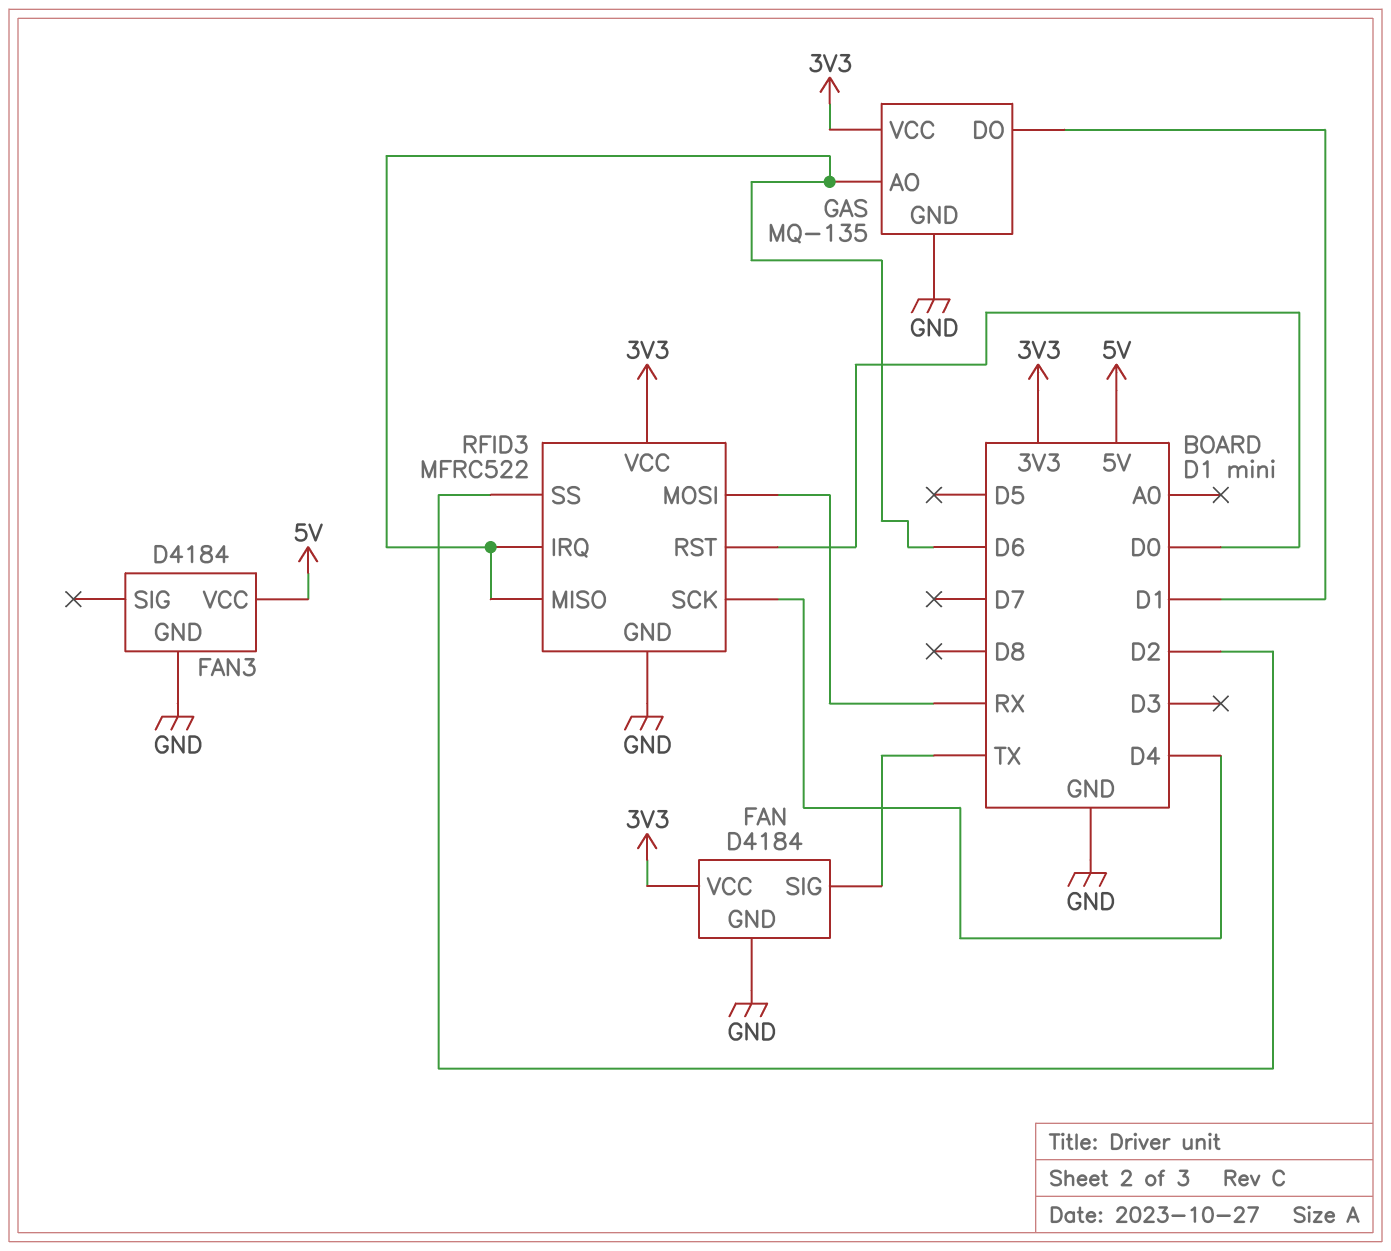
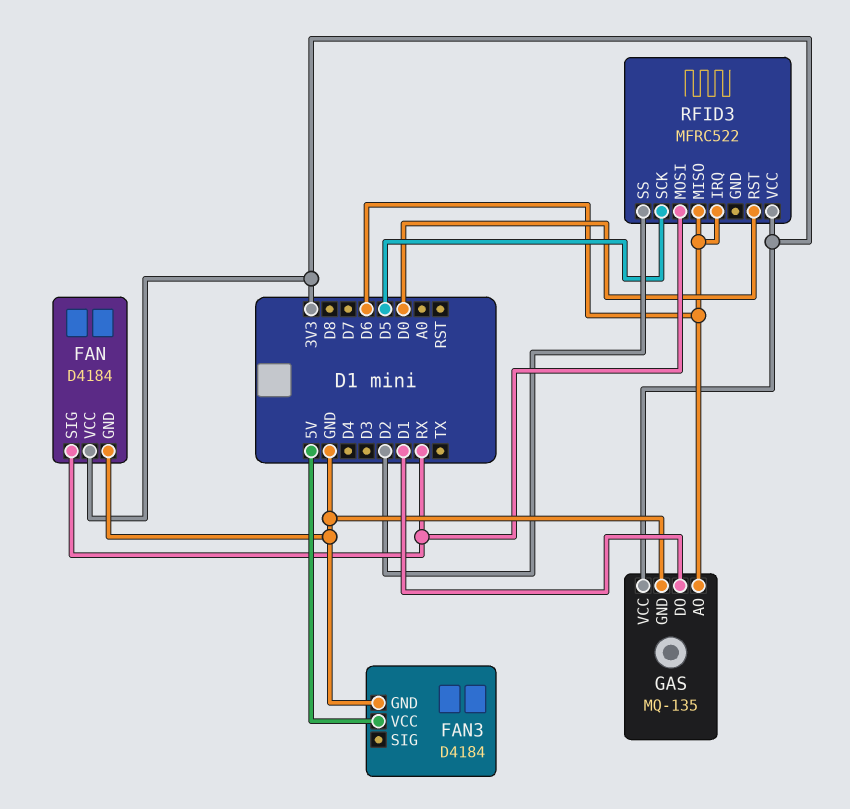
FAN pin SIG: TX -> RX
RFID3 pin GND: GND -> none
RFID3 pin SCK: D4 -> D5

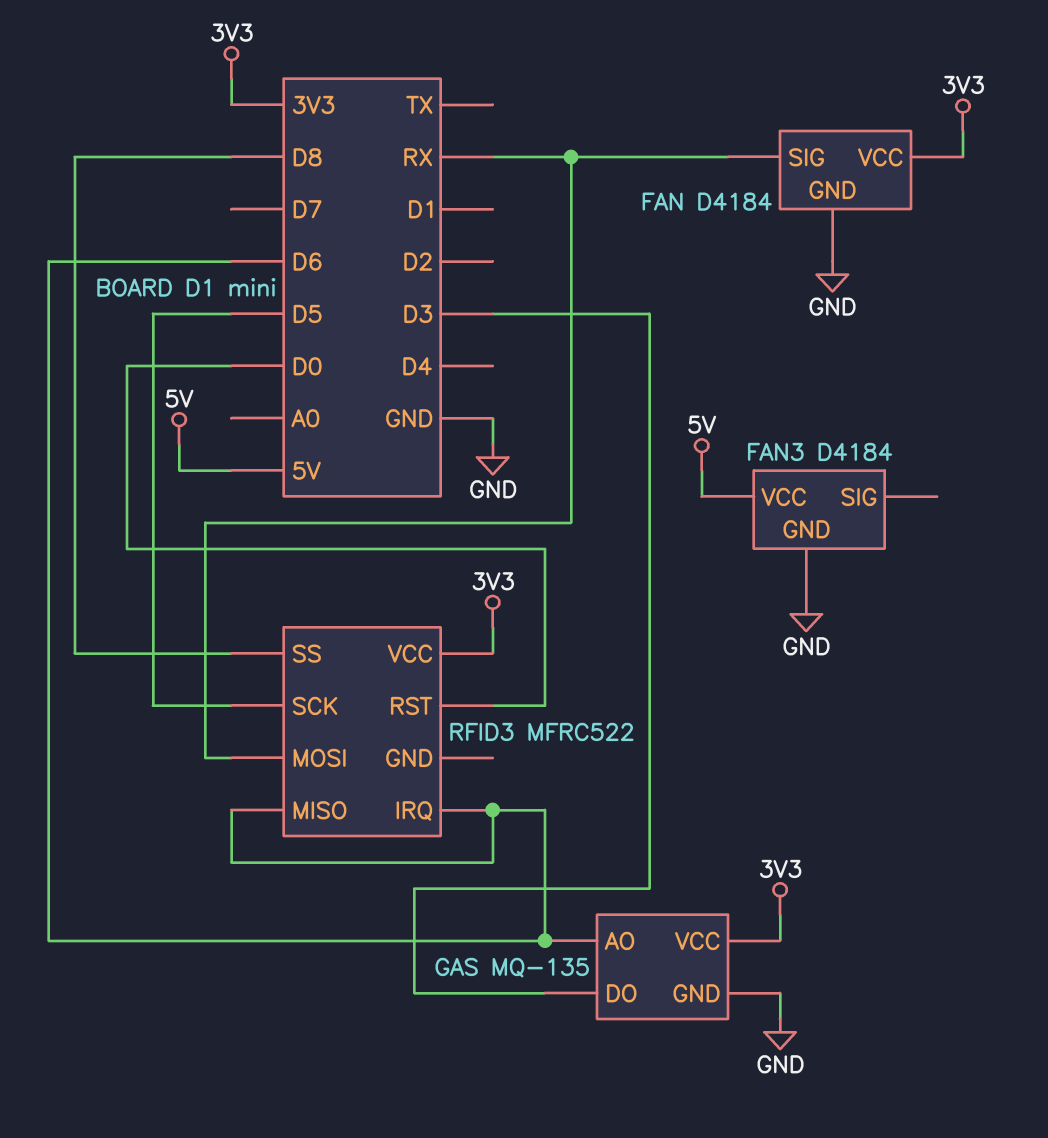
GAS pin DO: D1 -> D3
RFID3 pin SS: D2 -> D8

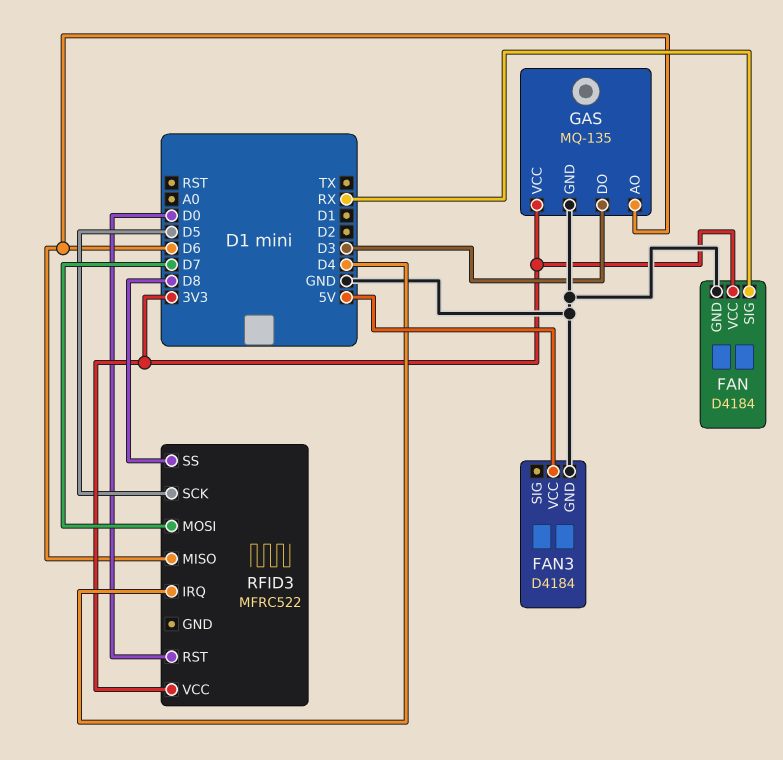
RFID3 pin IRQ: D6 -> D4
RFID3 pin MOSI: RX -> D7

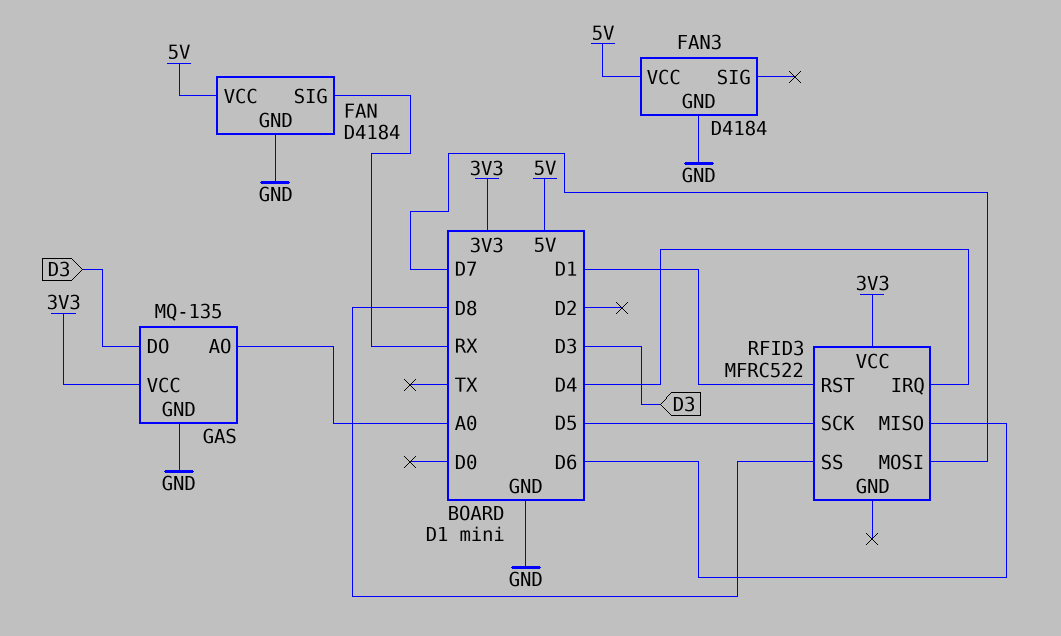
FAN pin VCC: 3V3 -> 5V
GAS pin AO: D6 -> A0
RFID3 pin RST: D0 -> D1

